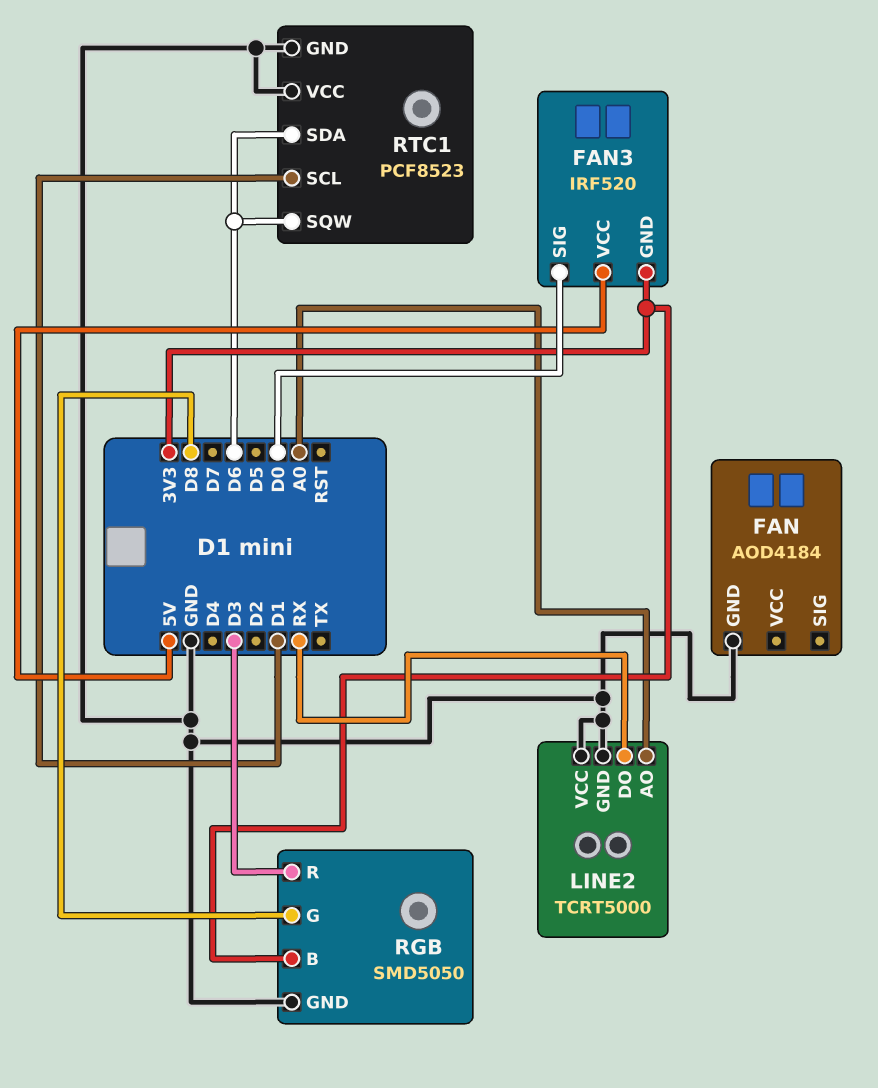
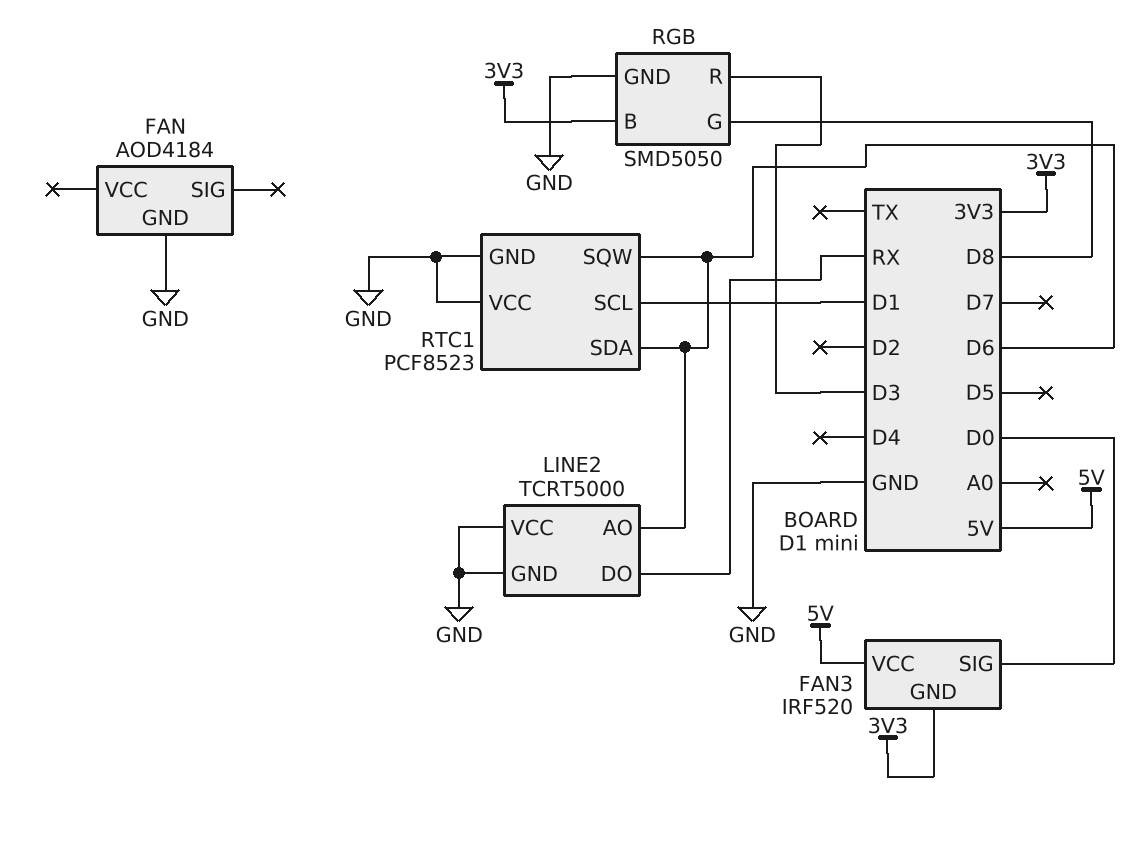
LINE2 pin AO: A0 -> D6

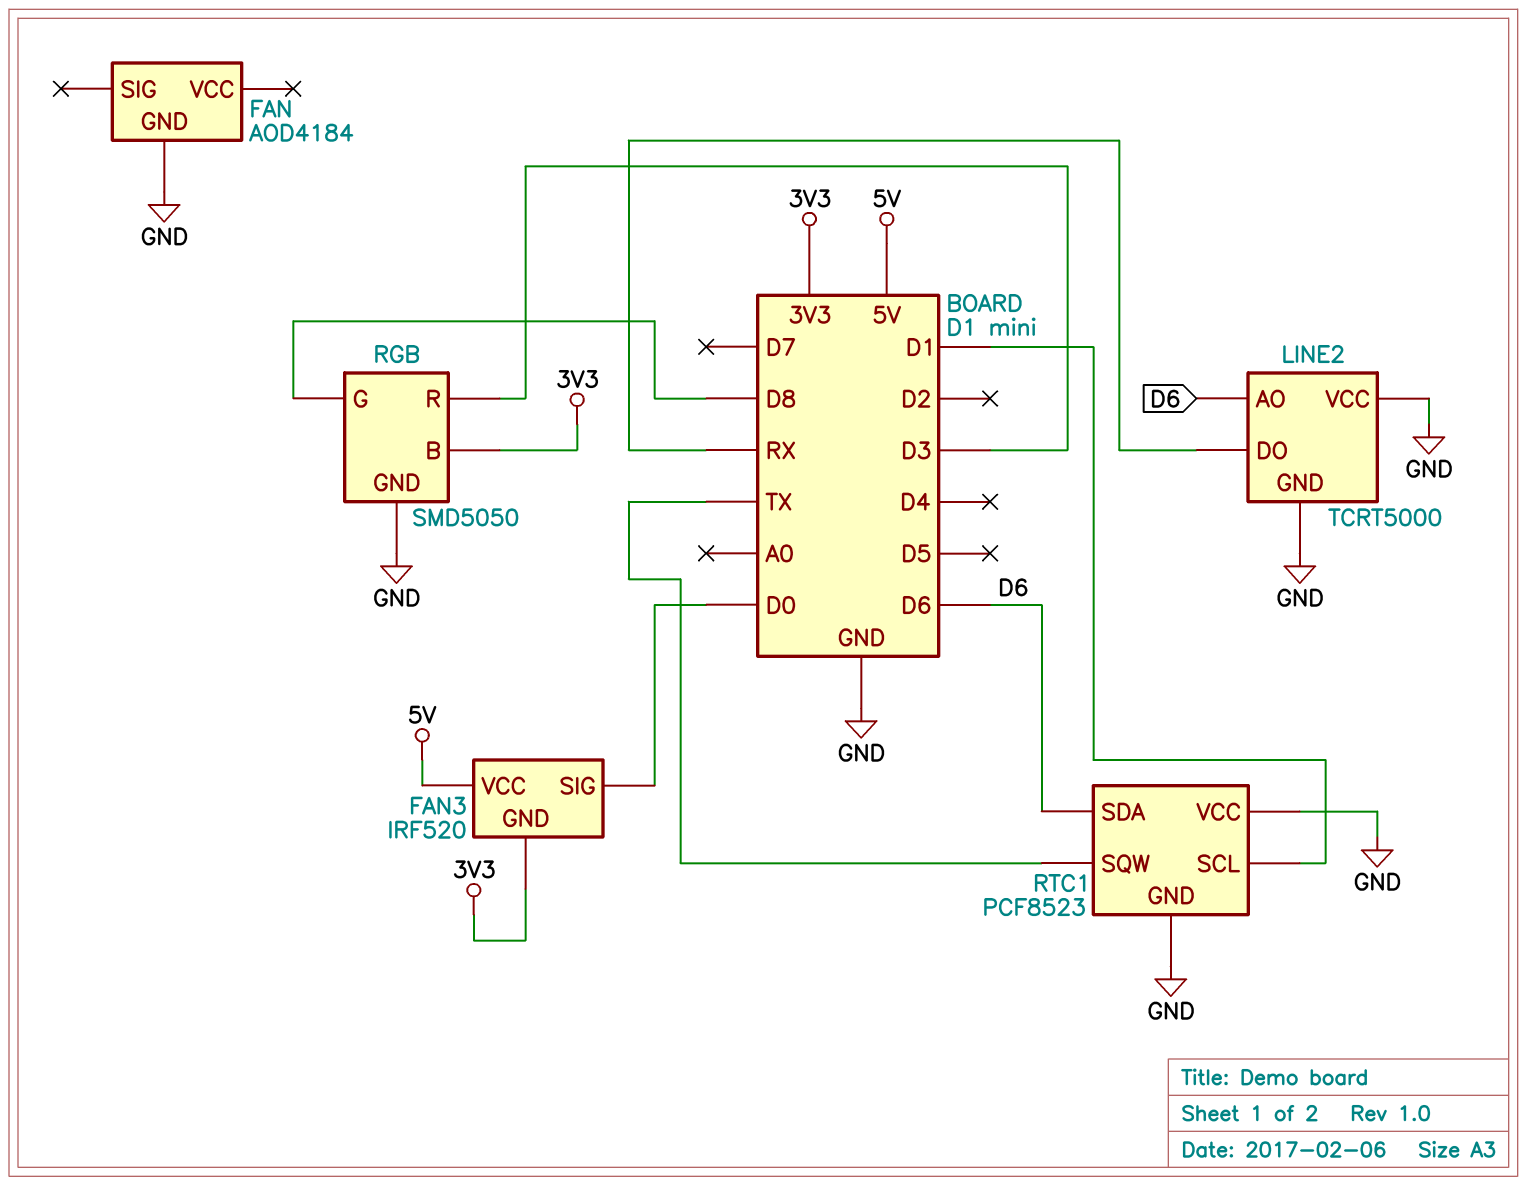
RTC1 pin SQW: D6 -> TX

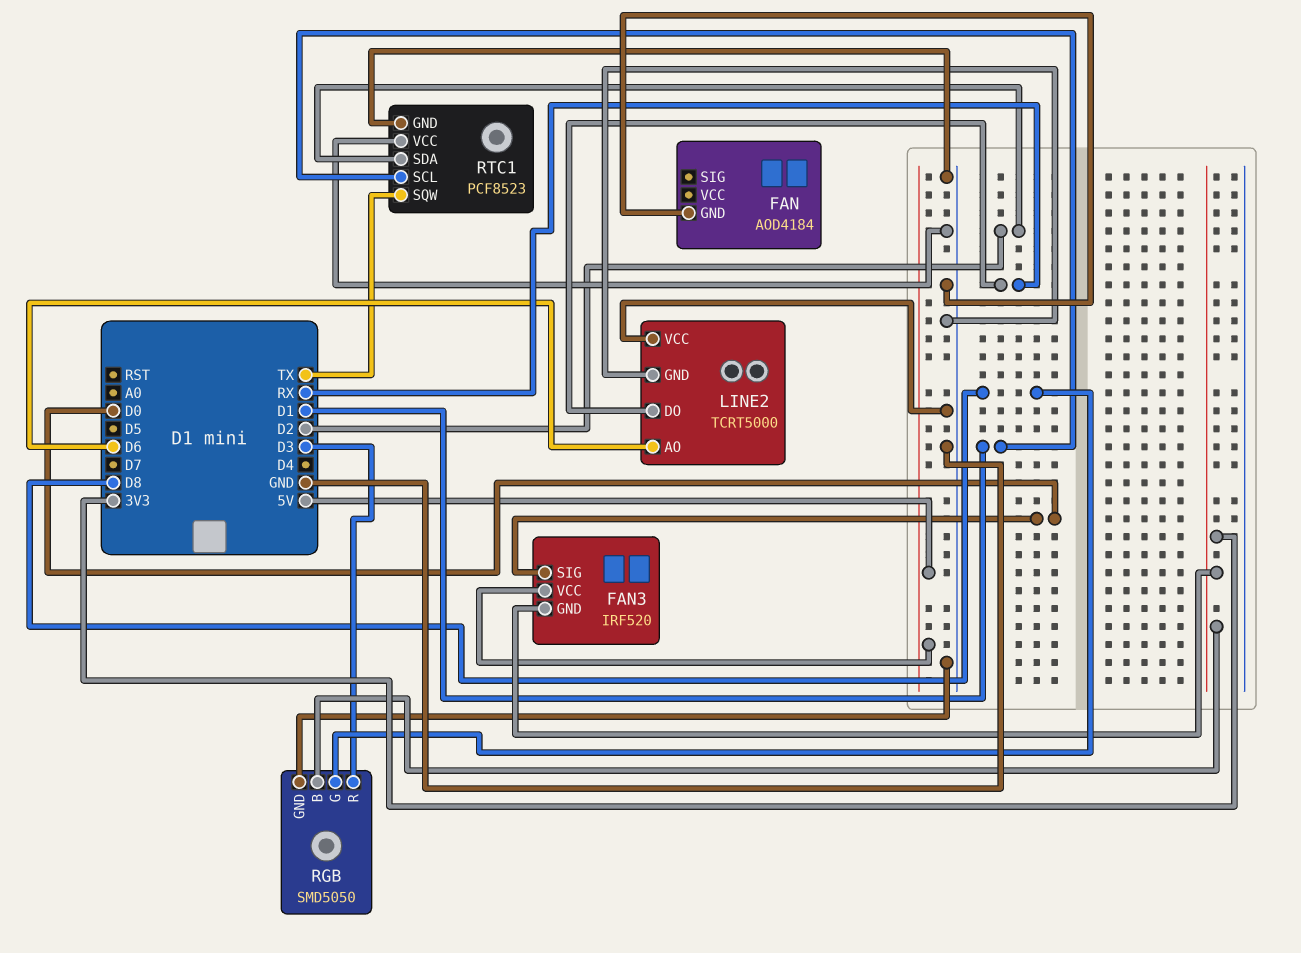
RTC1 pin SDA: D6 -> D2

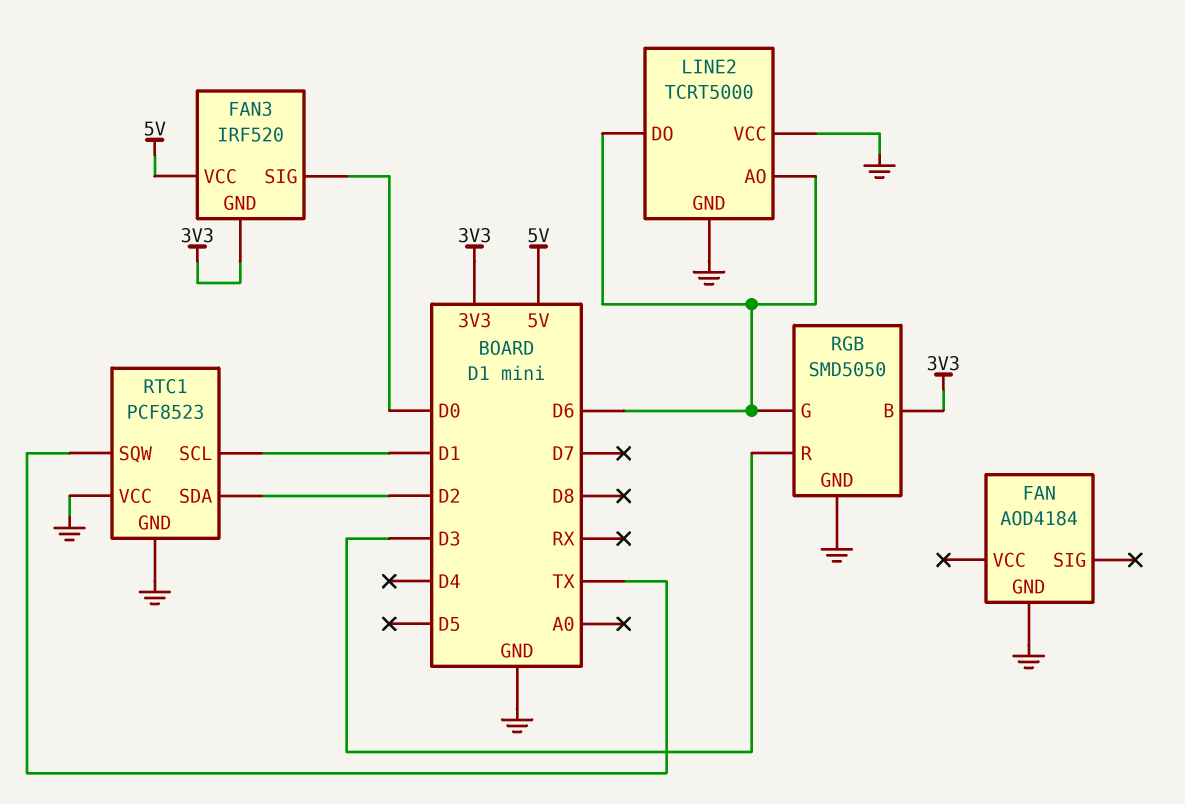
LINE2 pin DO: RX -> D6
RGB pin G: D8 -> D6

